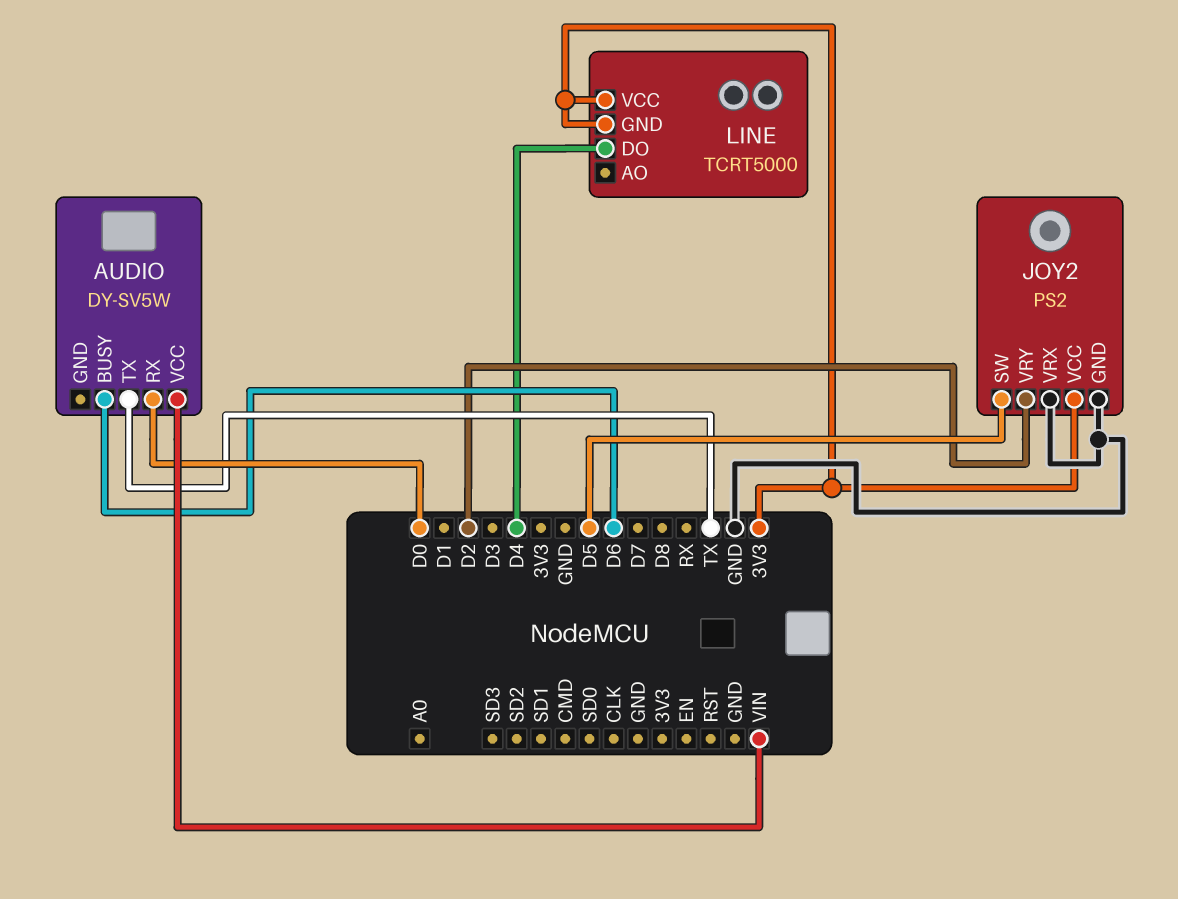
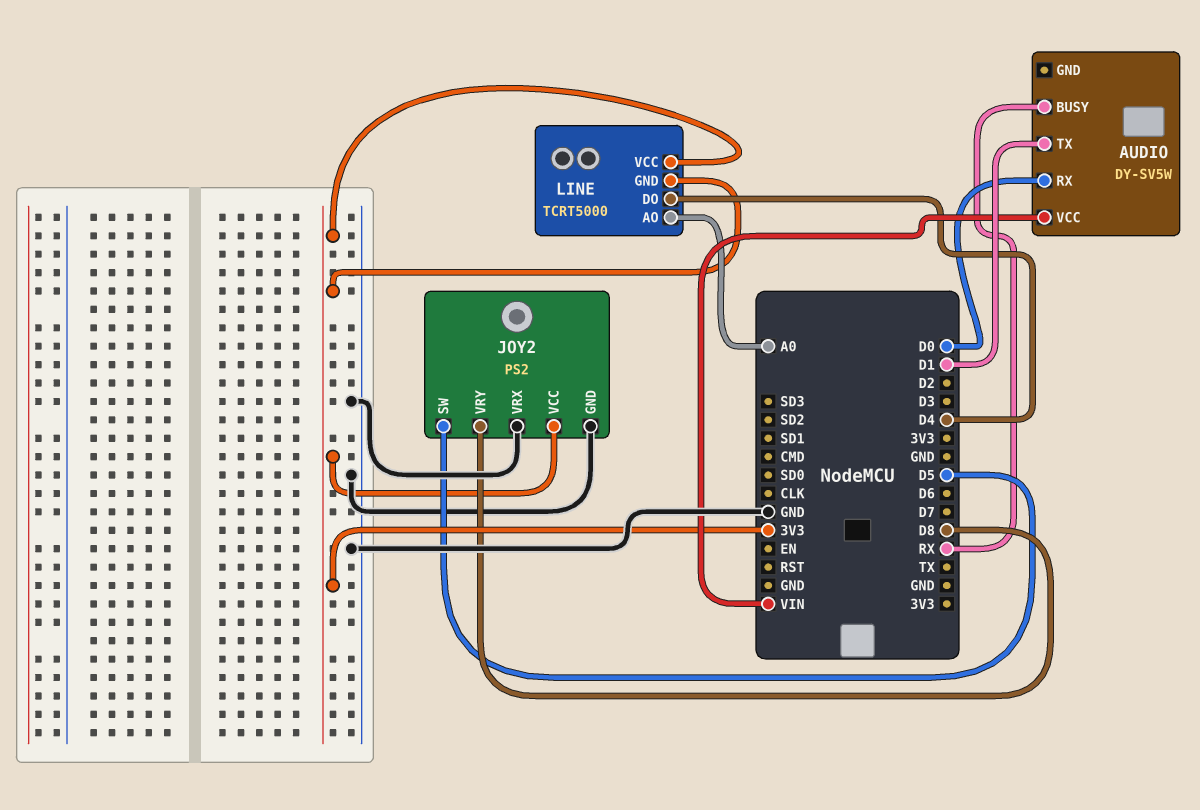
AUDIO pin BUSY: D6 -> RX
AUDIO pin TX: TX -> D1
JOY2 pin VRY: D2 -> D8
LINE pin AO: none -> A0

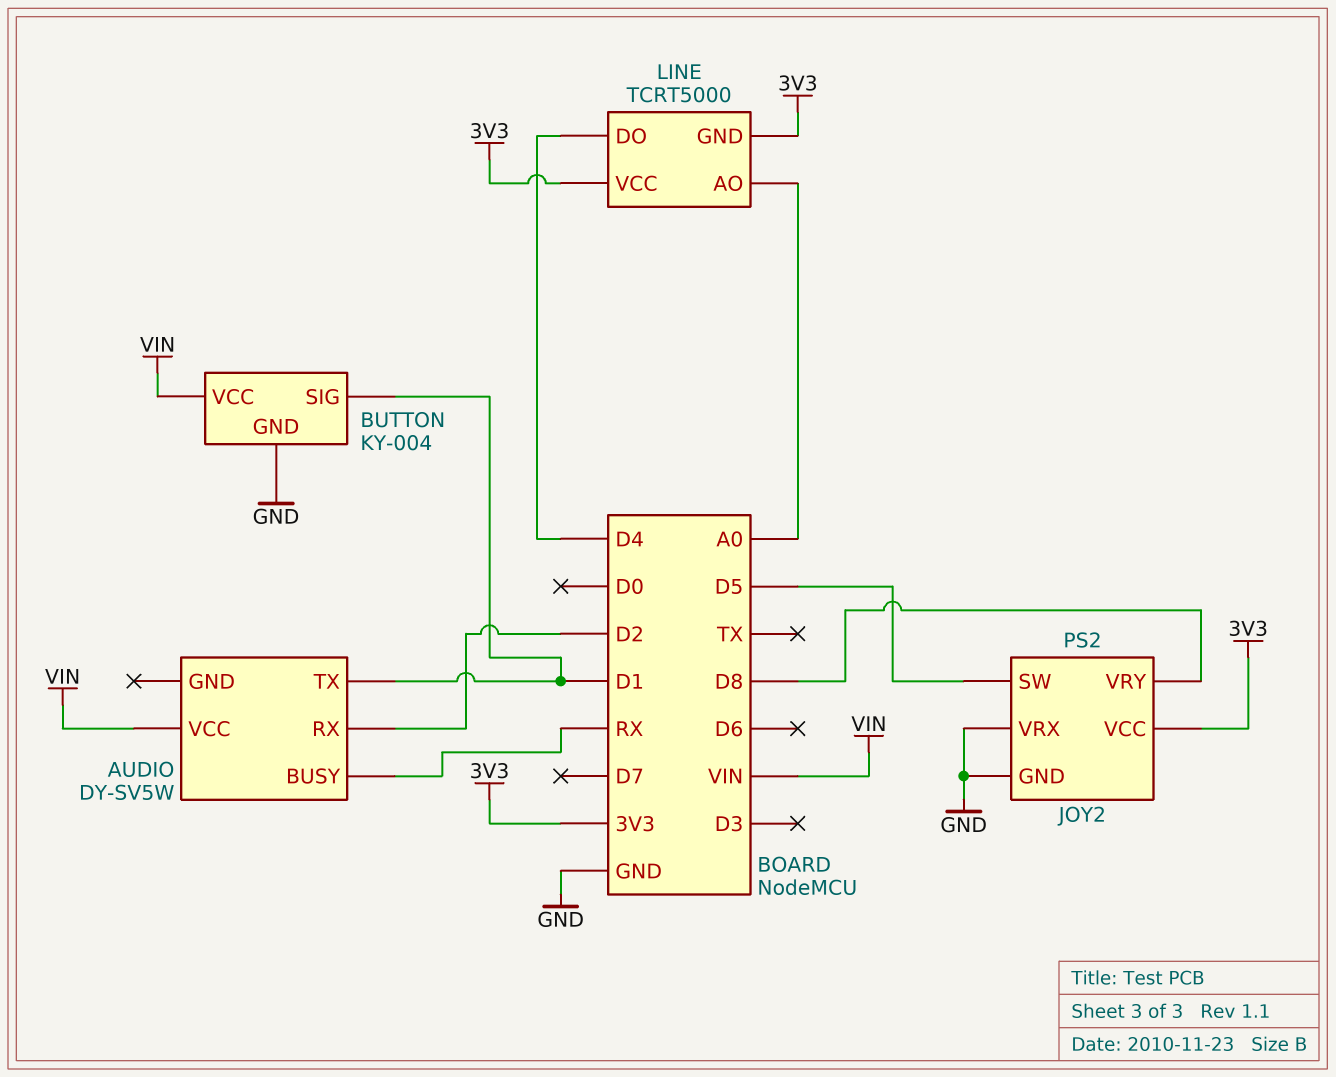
AUDIO pin RX: D0 -> D2
BUTTON: none -> KY-004
BUTTON pin GND: none -> GND
BUTTON pin SIG: none -> D1
BUTTON pin VCC: none -> VIN

